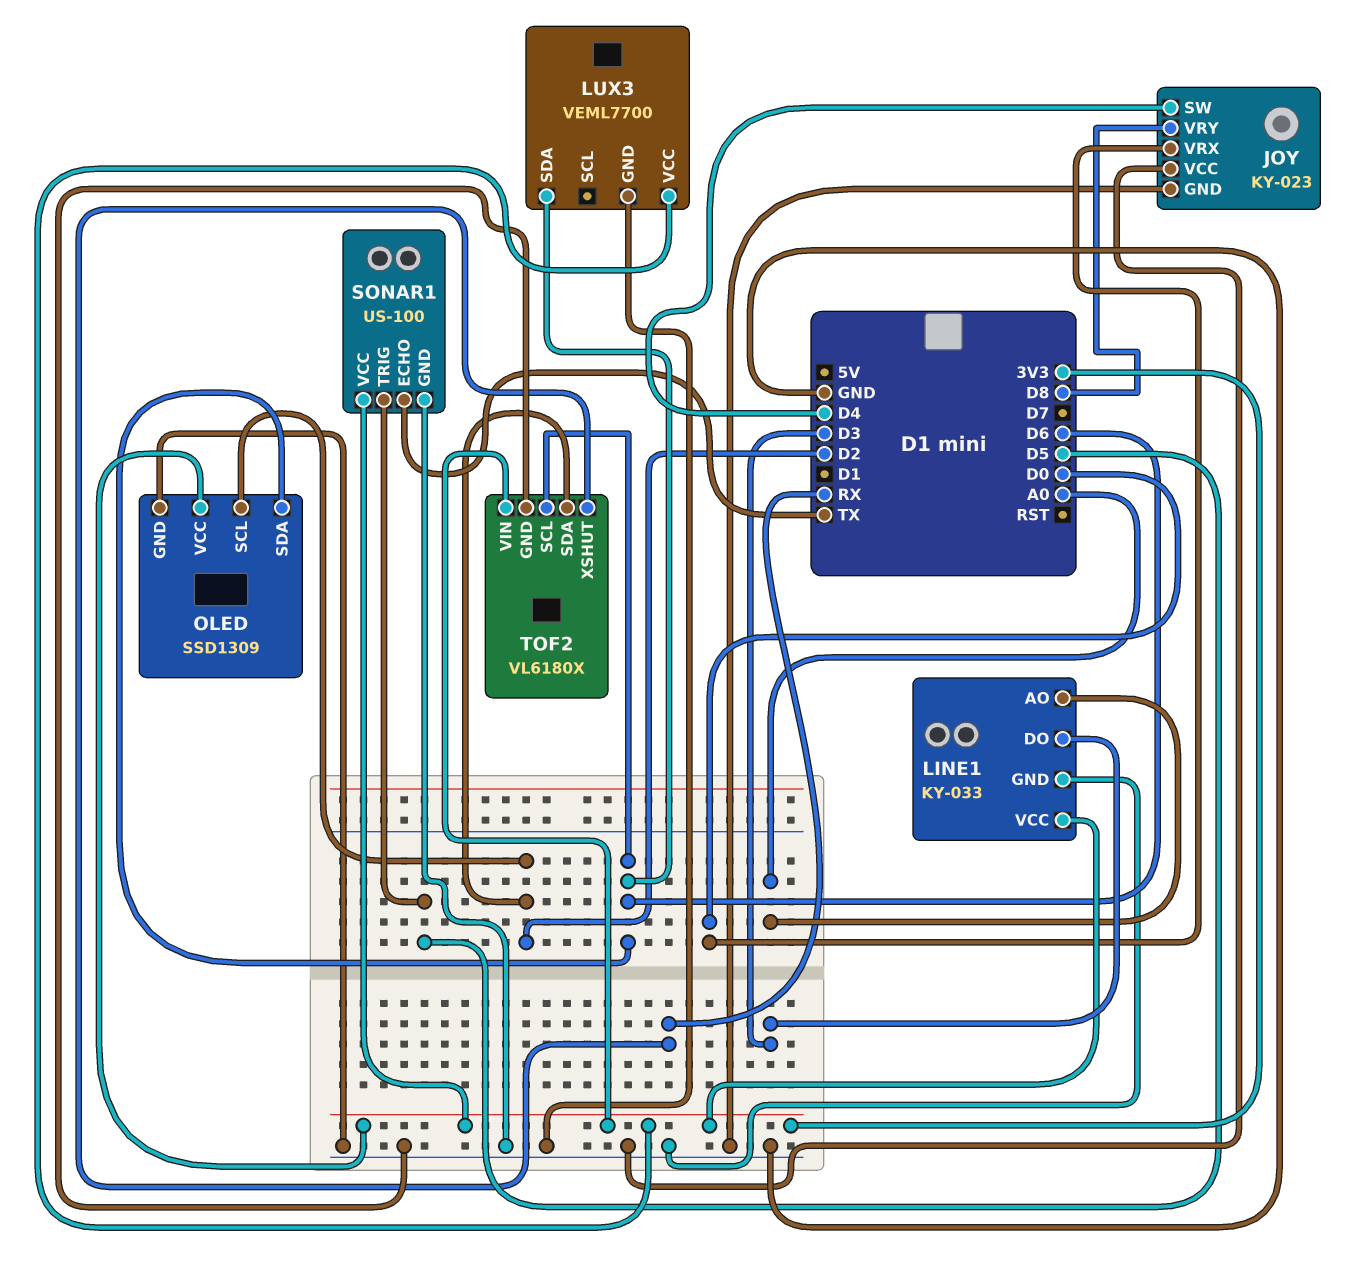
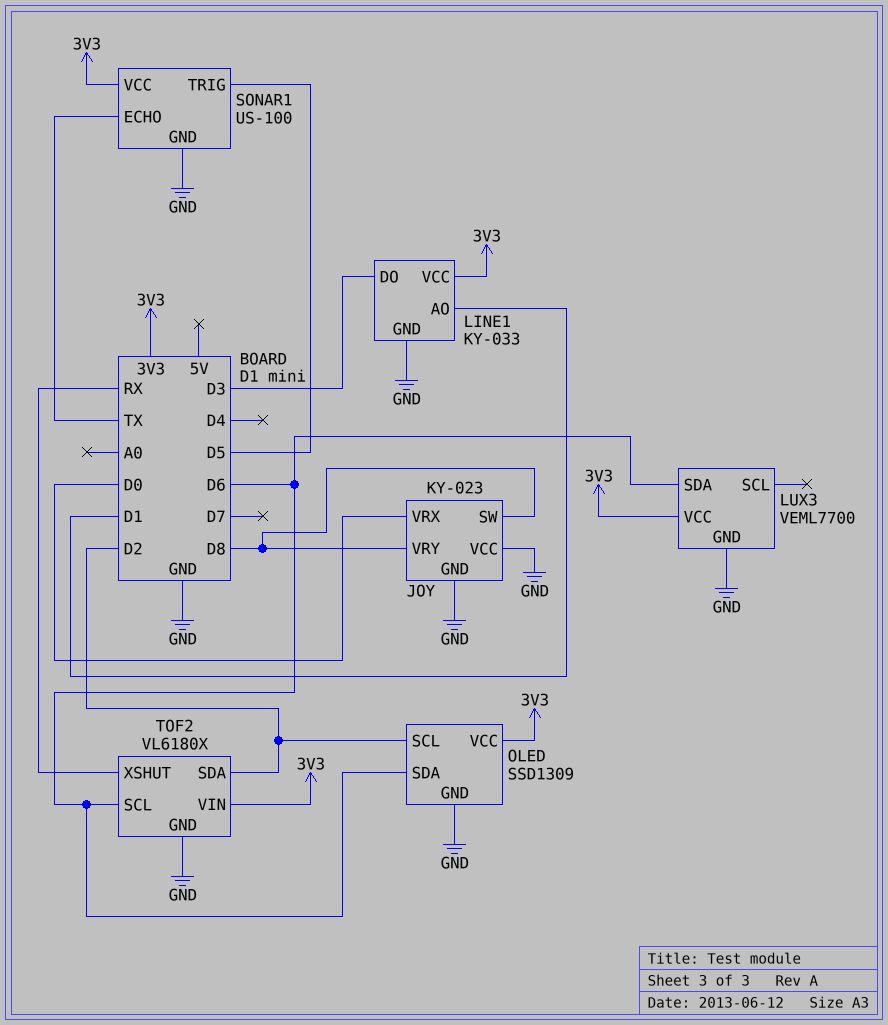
JOY pin SW: D4 -> D8
LINE1 pin AO: A0 -> D1

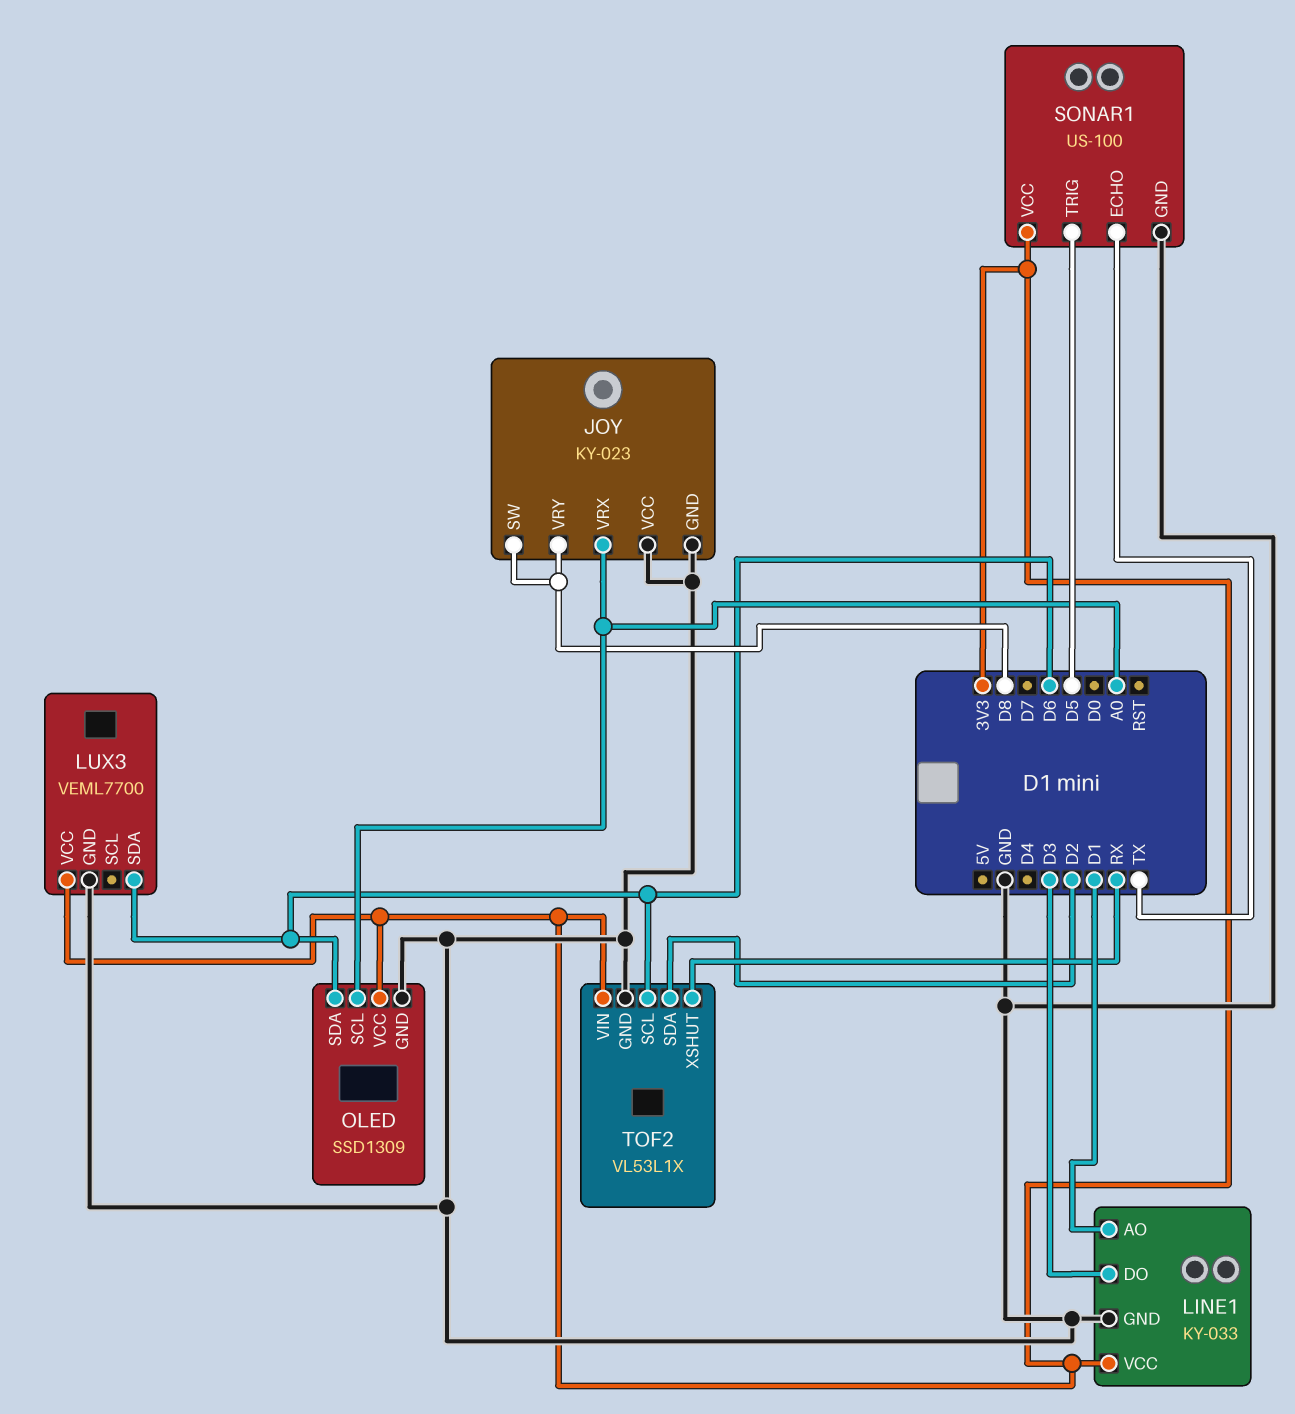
JOY pin VRX: D0 -> A0
OLED pin SCL: D2 -> A0
TOF2: VL6180X -> VL53L1X

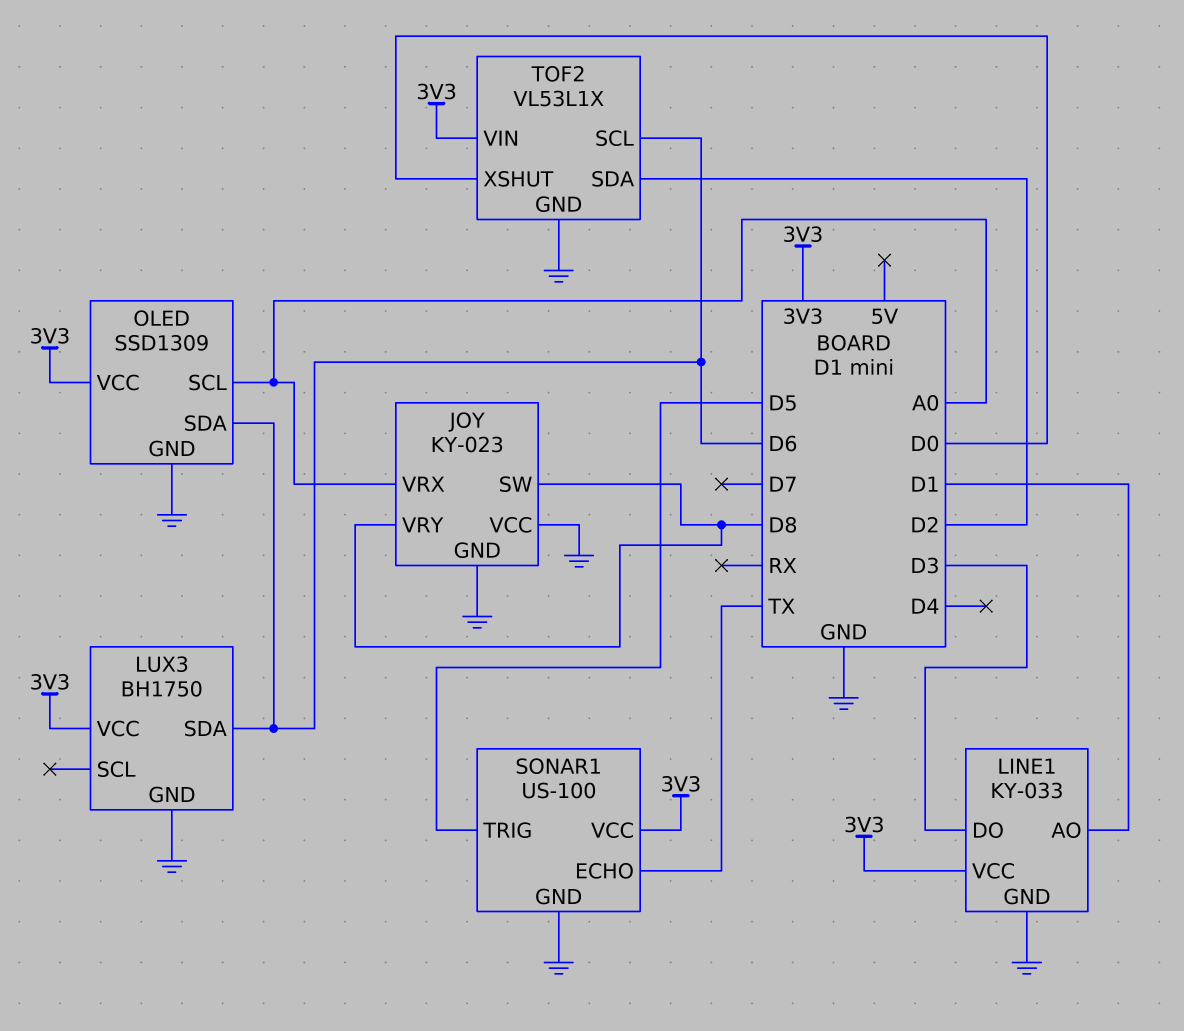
LUX3: VEML7700 -> BH1750
TOF2 pin XSHUT: RX -> D0

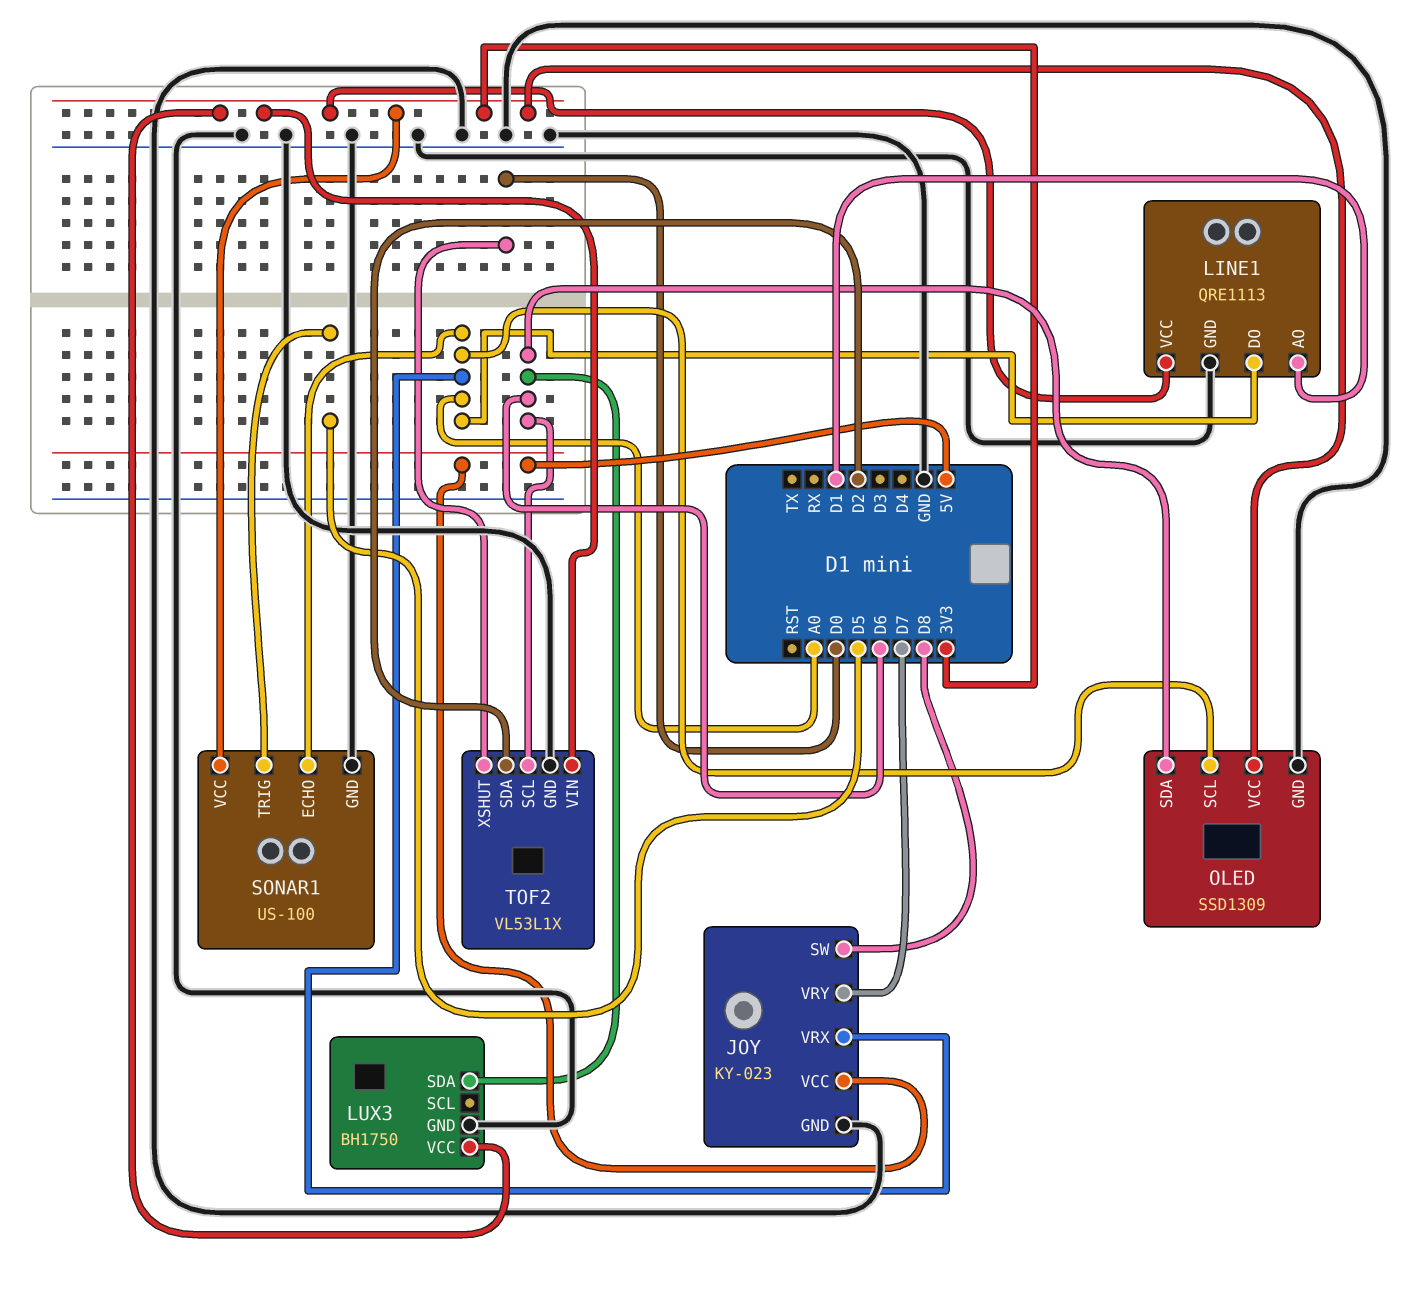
JOY pin VCC: GND -> 5V
JOY pin VRY: D8 -> D7
LINE1: KY-033 -> QRE1113
LINE1 pin DO: D3 -> A0
SONAR1 pin ECHO: TX -> A0

